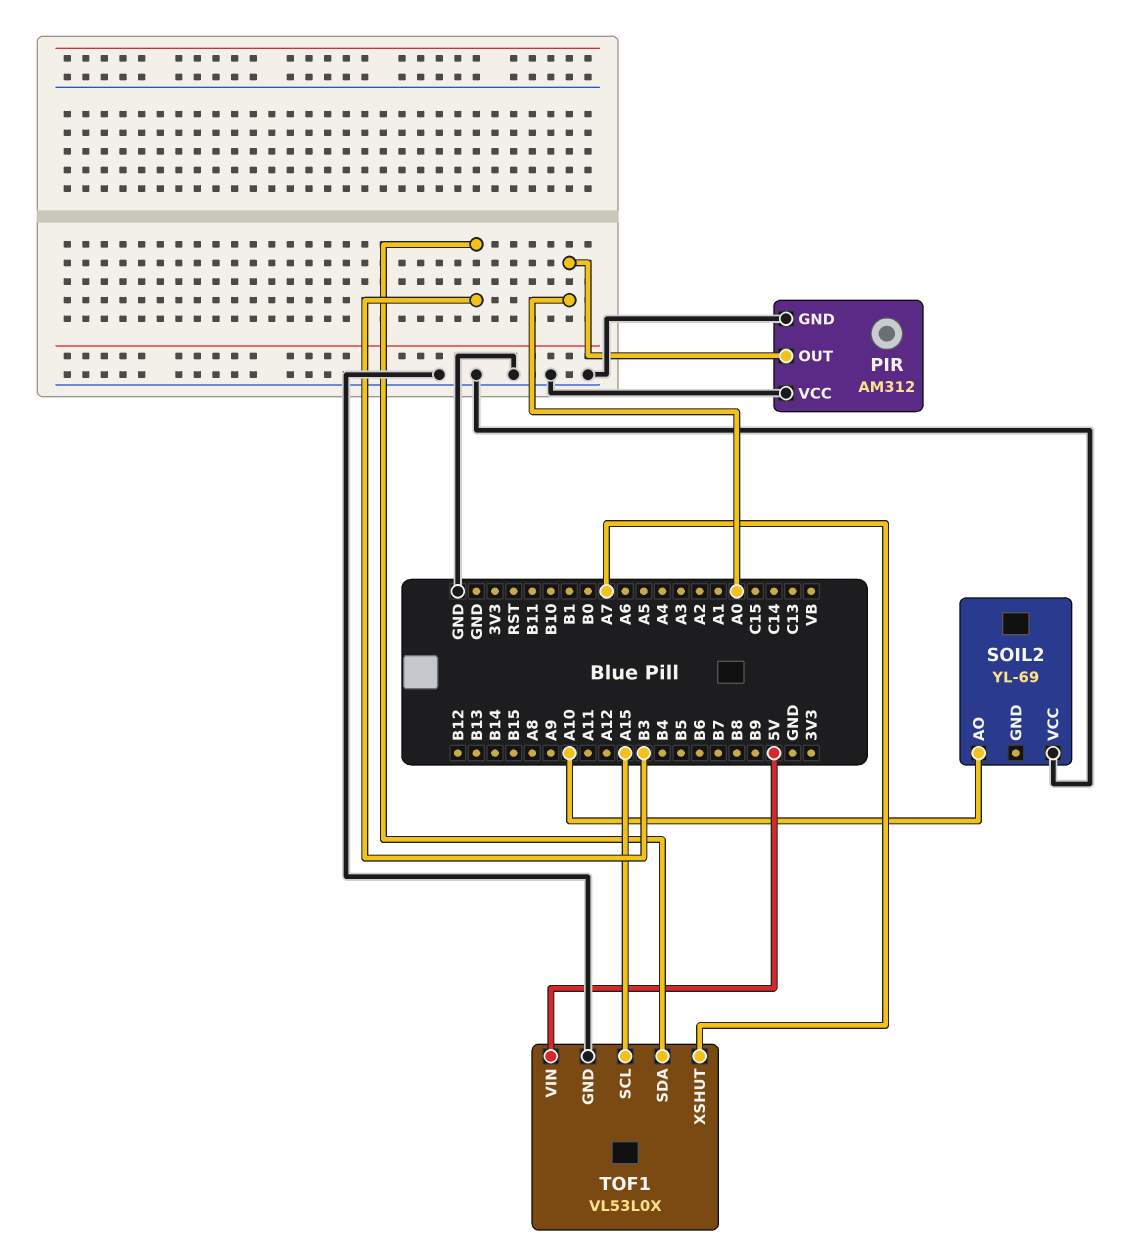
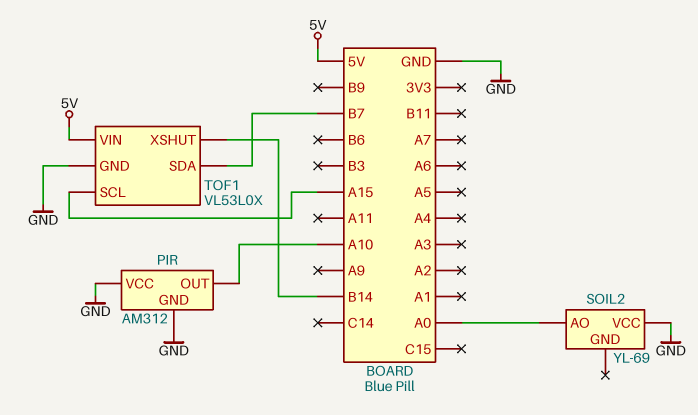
PIR pin OUT: A0 -> A10
SOIL2 pin AO: A10 -> A0
TOF1 pin SDA: B3 -> B7
TOF1 pin XSHUT: A7 -> B14

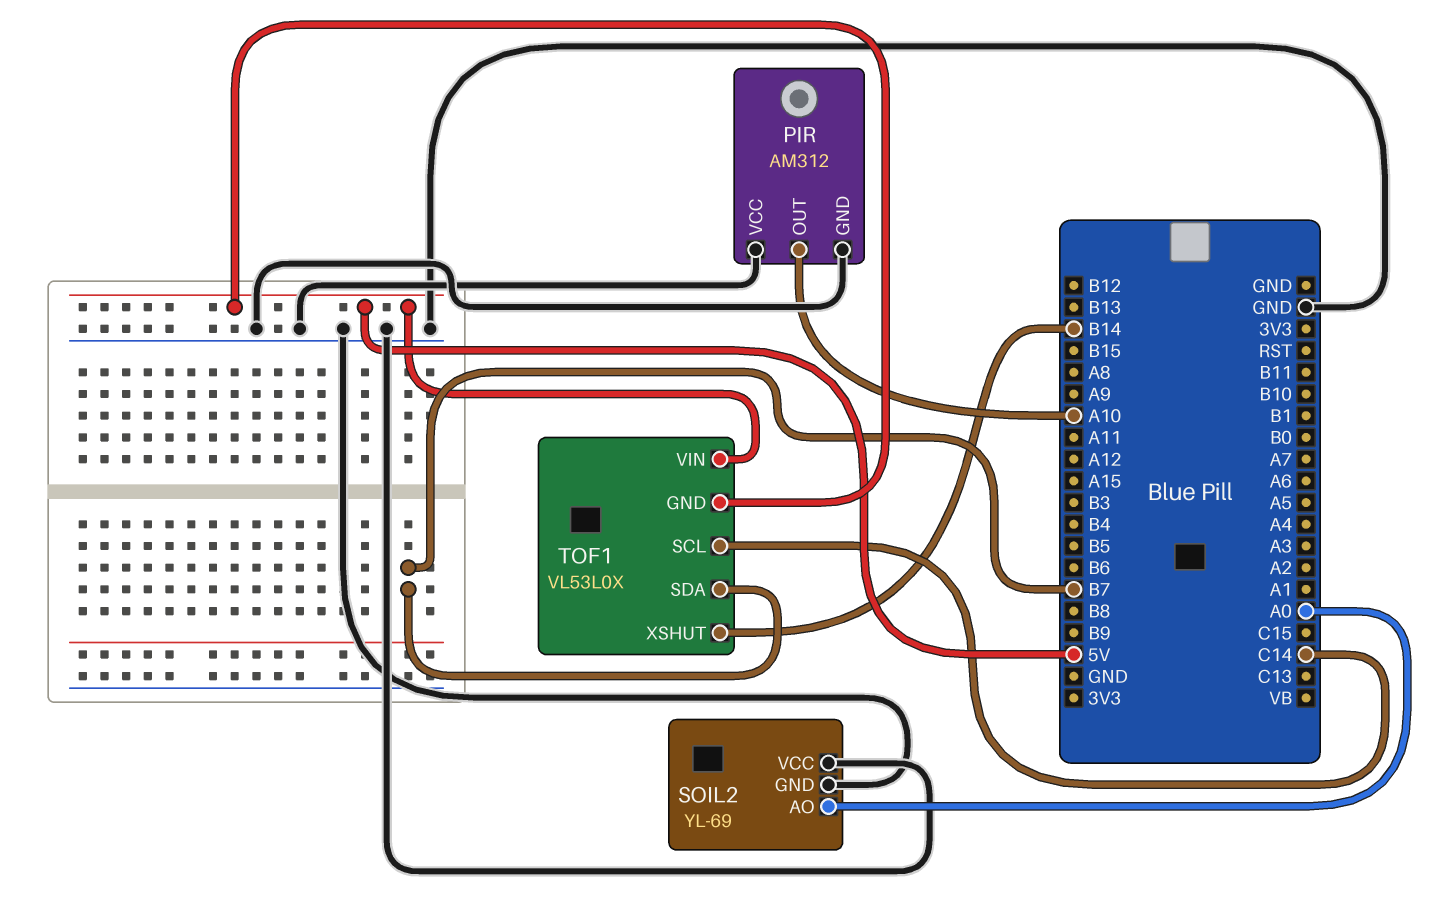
SOIL2 pin GND: none -> GND
TOF1 pin GND: GND -> 5V
TOF1 pin SCL: A15 -> C14

